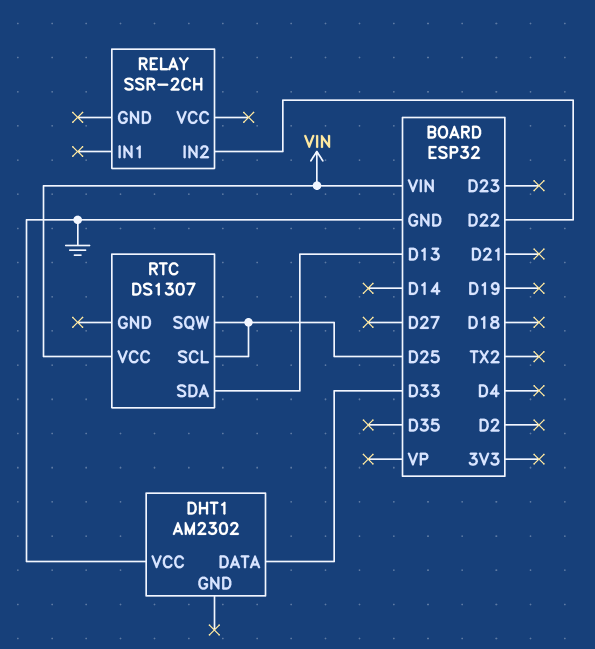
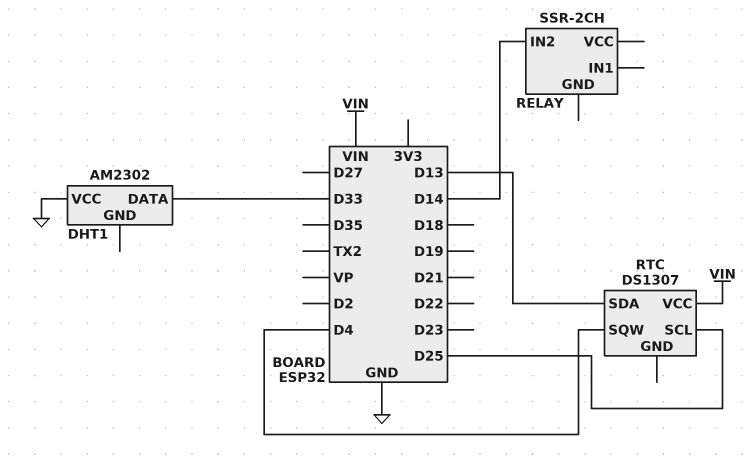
RELAY pin IN2: D22 -> D14
RTC pin SQW: D25 -> D4

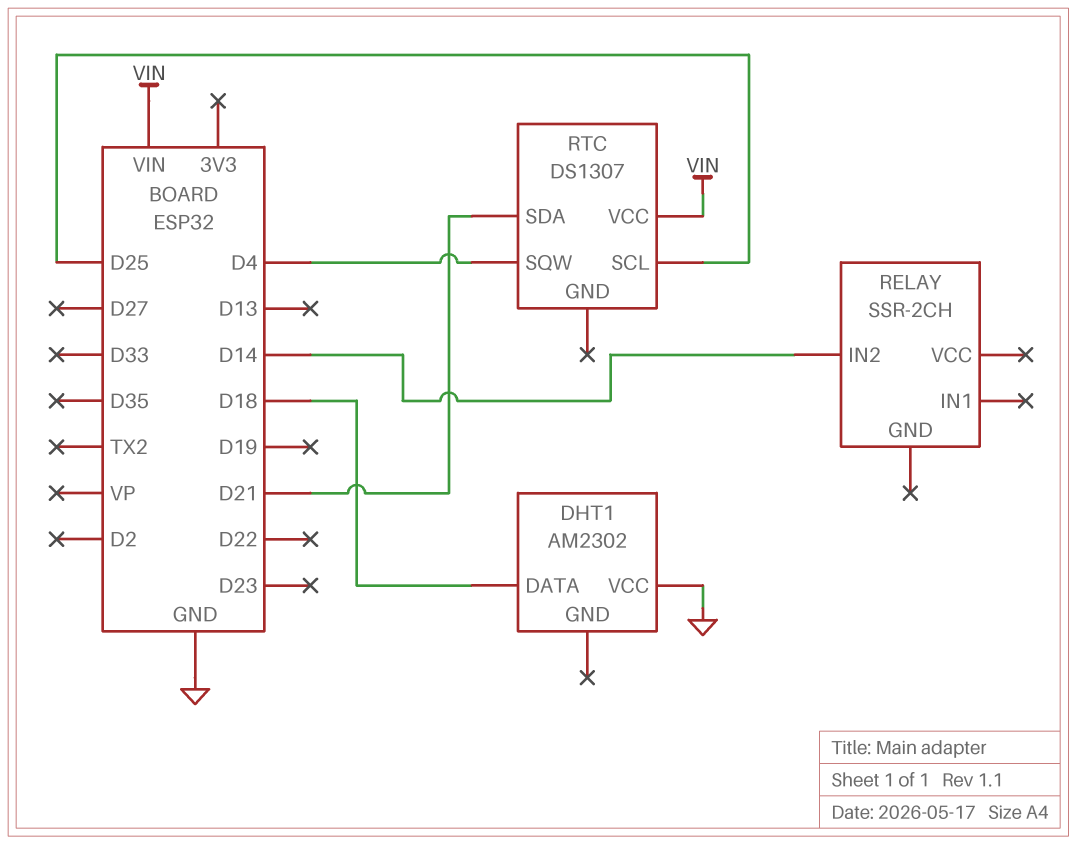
DHT1 pin DATA: D33 -> D18
RTC pin SDA: D13 -> D21

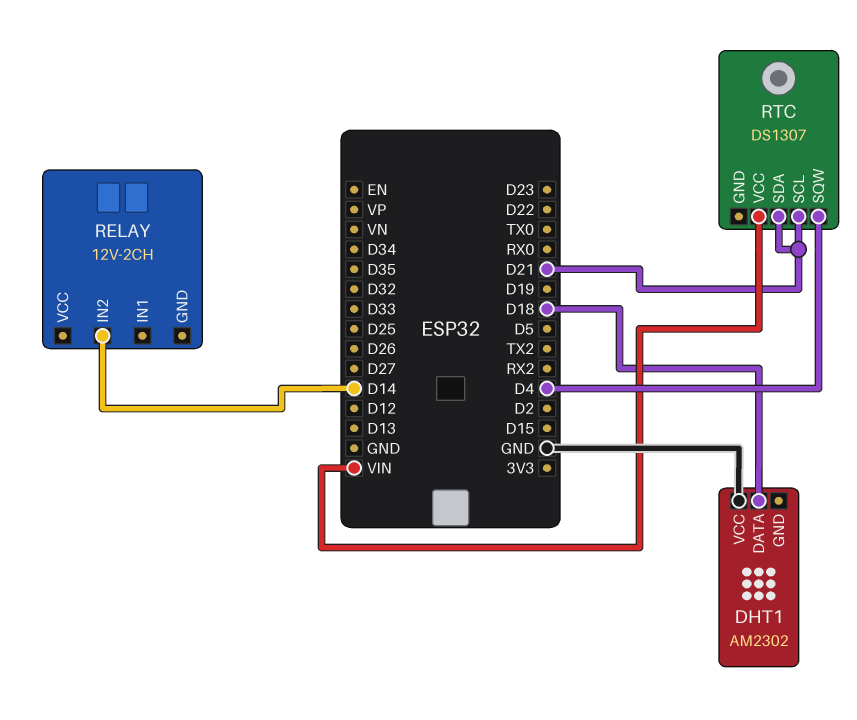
RELAY: SSR-2CH -> 12V-2CH
RTC pin SCL: D25 -> D21

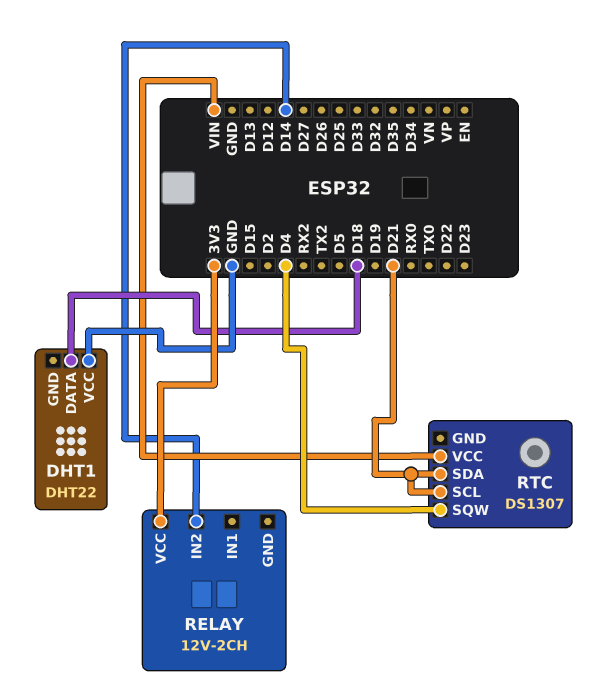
DHT1: AM2302 -> DHT22
RELAY pin VCC: none -> 3V3

